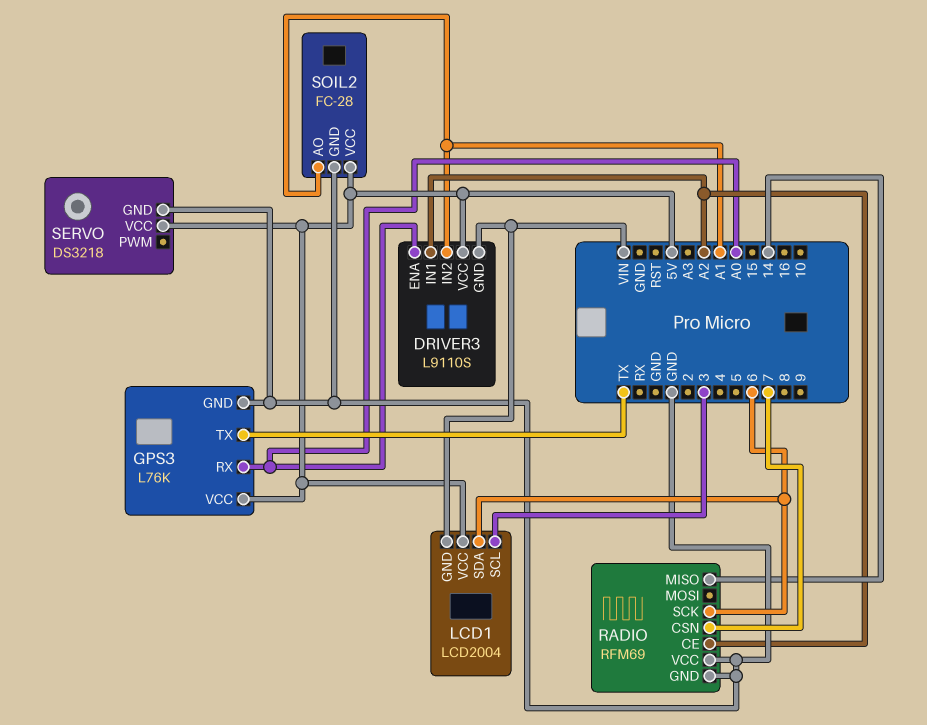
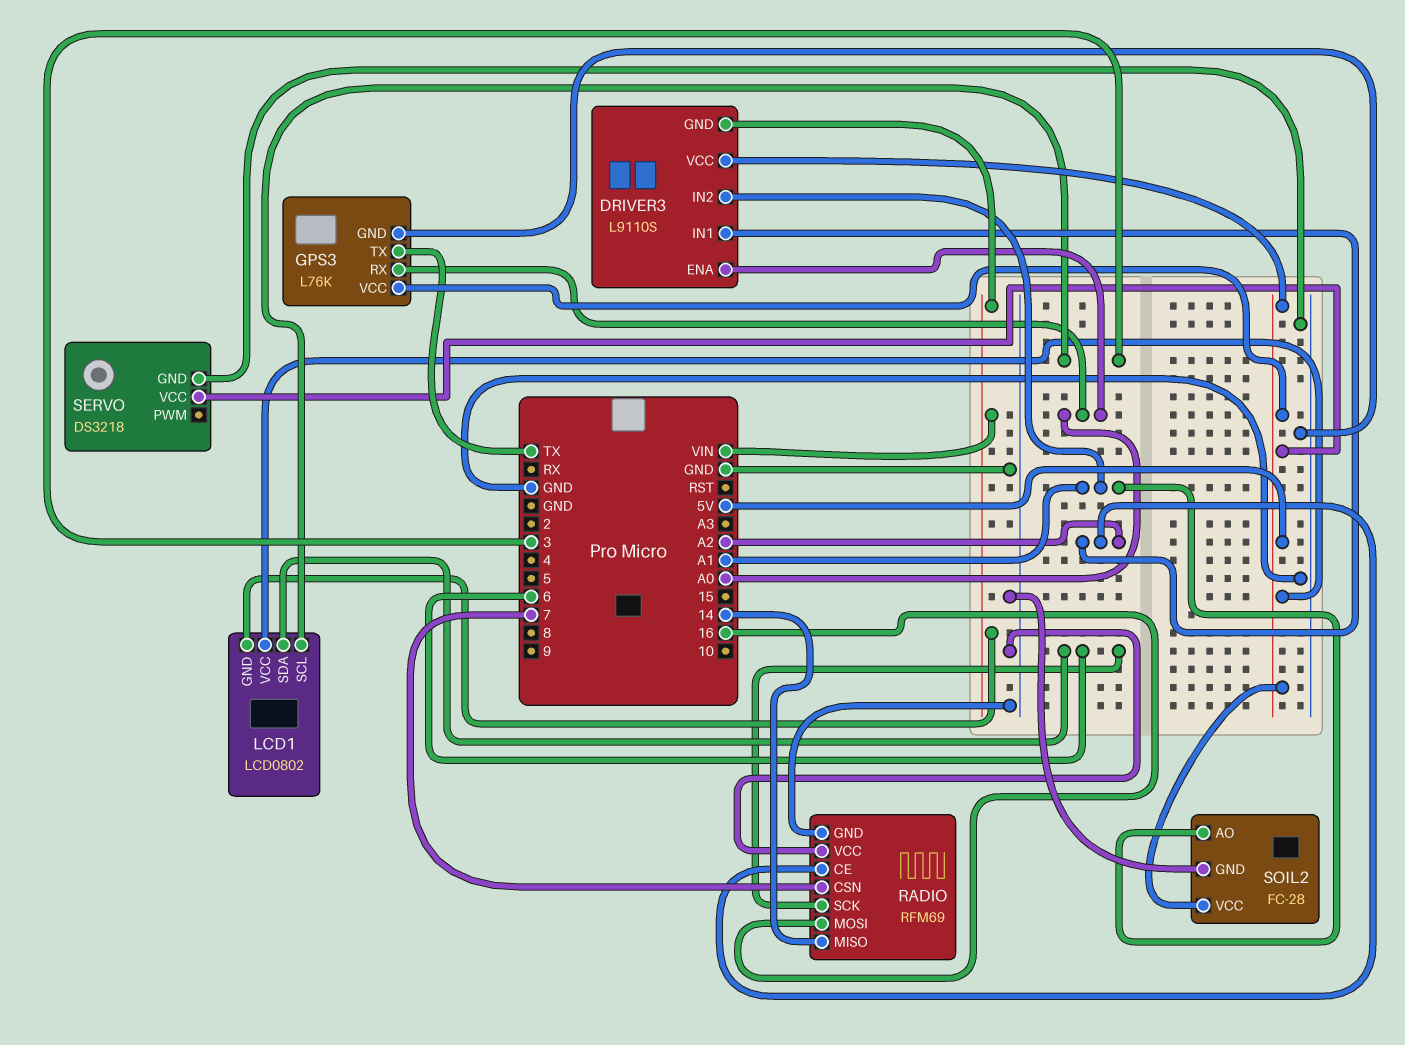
LCD1: LCD2004 -> LCD0802
RADIO pin MOSI: none -> 16

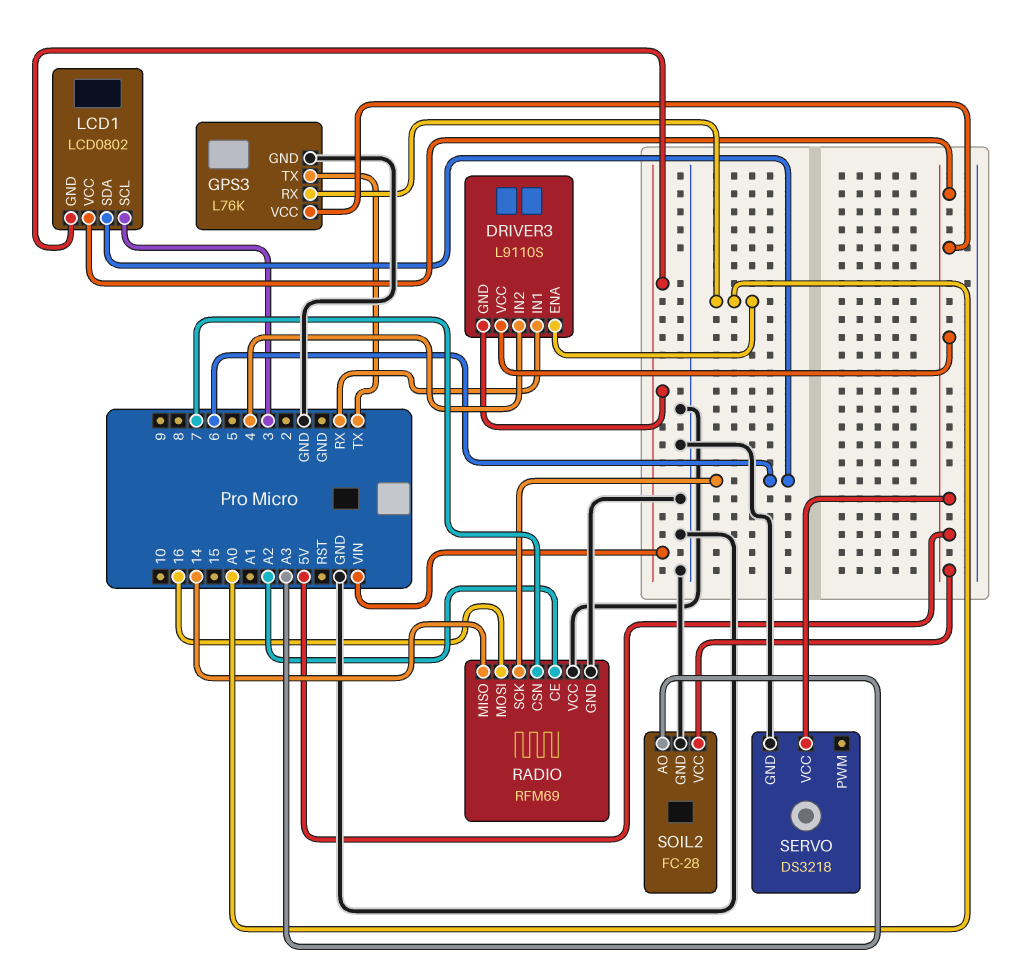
DRIVER3 pin IN1: A2 -> RX
DRIVER3 pin IN2: A1 -> 4
SOIL2 pin AO: A1 -> A3

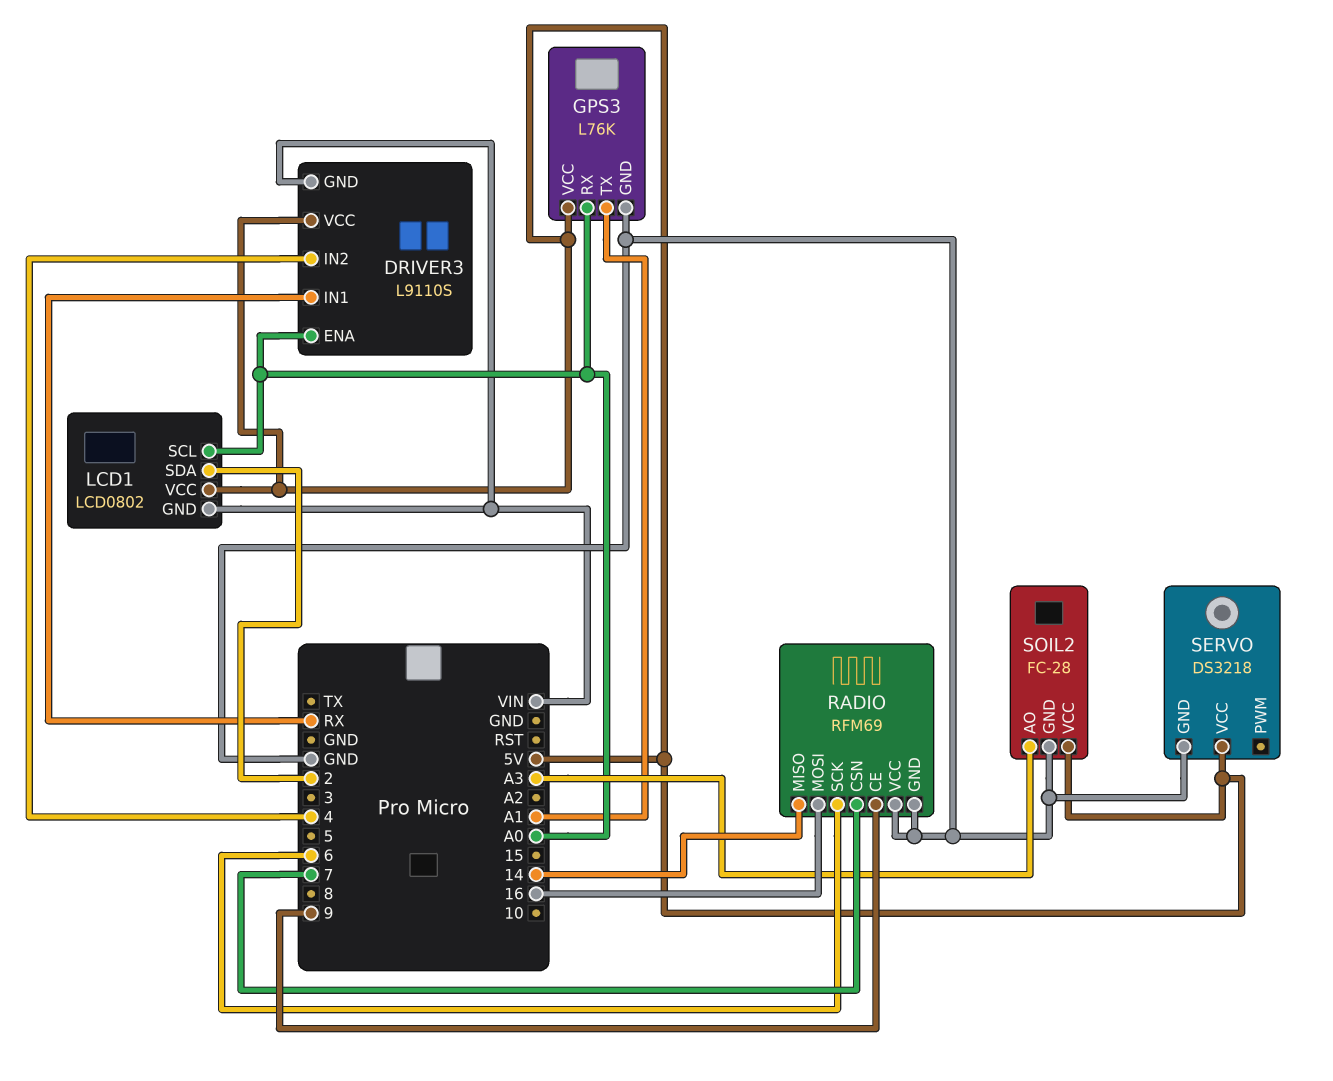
GPS3 pin TX: TX -> A1
LCD1 pin SCL: 3 -> A0
LCD1 pin SDA: 6 -> 2
RADIO pin CE: A2 -> 9

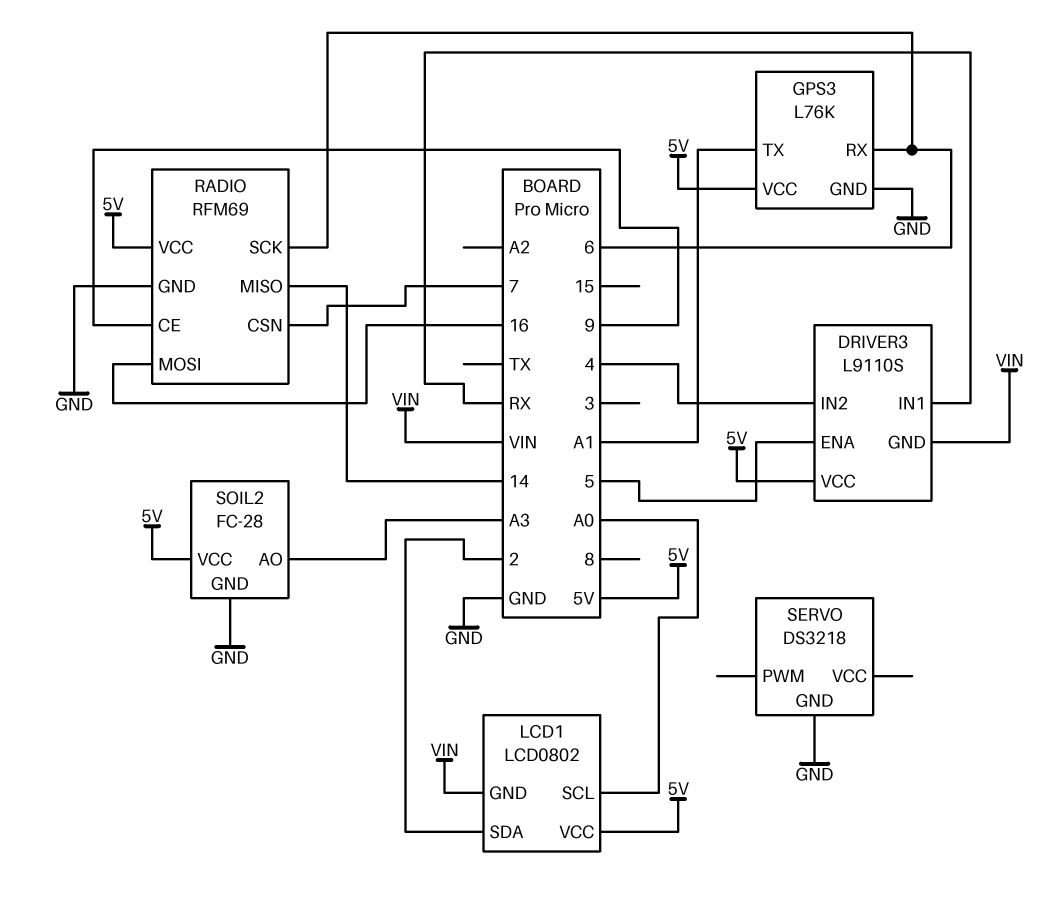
DRIVER3 pin ENA: A0 -> 5
GPS3 pin RX: A0 -> 6
RADIO pin VCC: GND -> 5V
SERVO pin VCC: 5V -> none

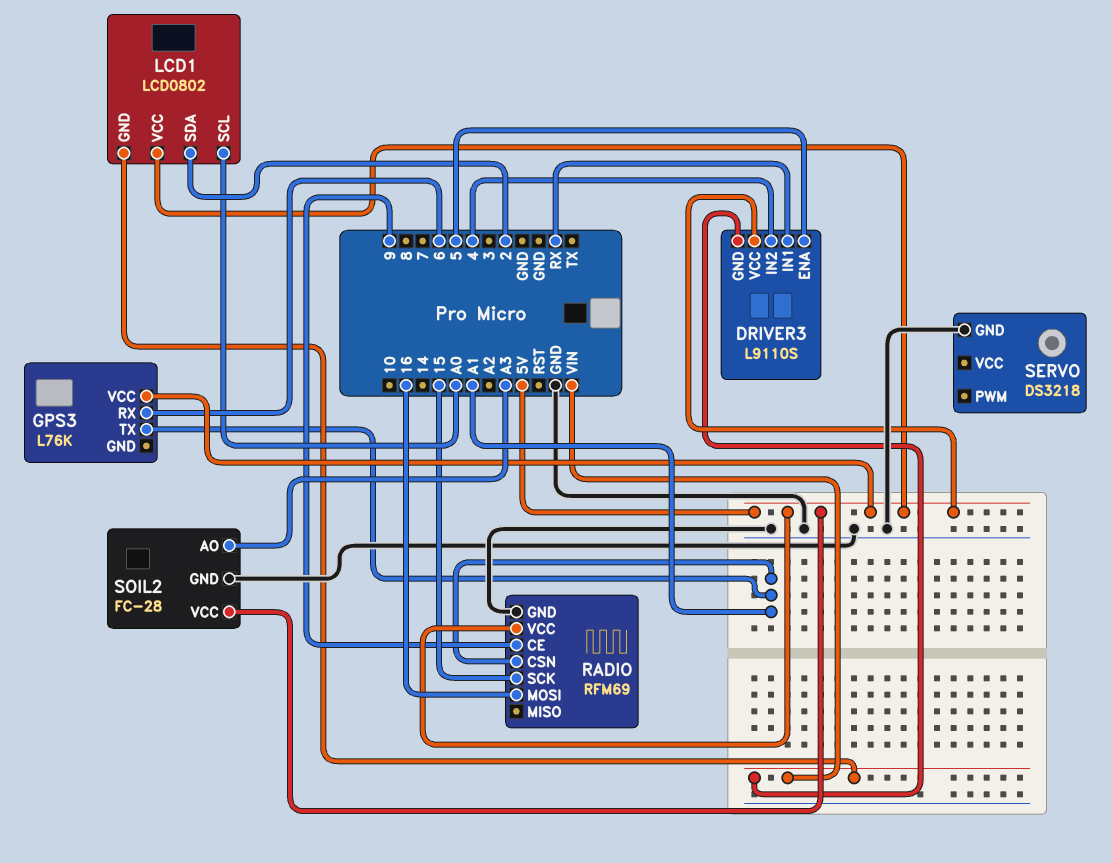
GPS3 pin GND: GND -> none
RADIO pin CSN: 7 -> A1
RADIO pin MISO: 14 -> none
RADIO pin SCK: 6 -> 15

